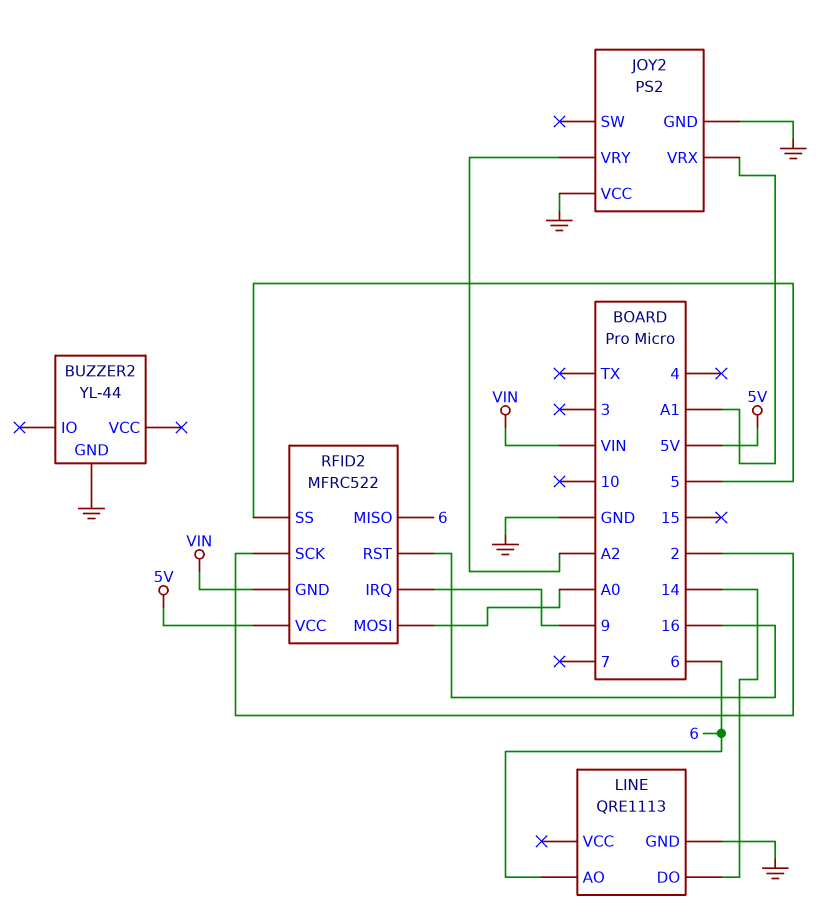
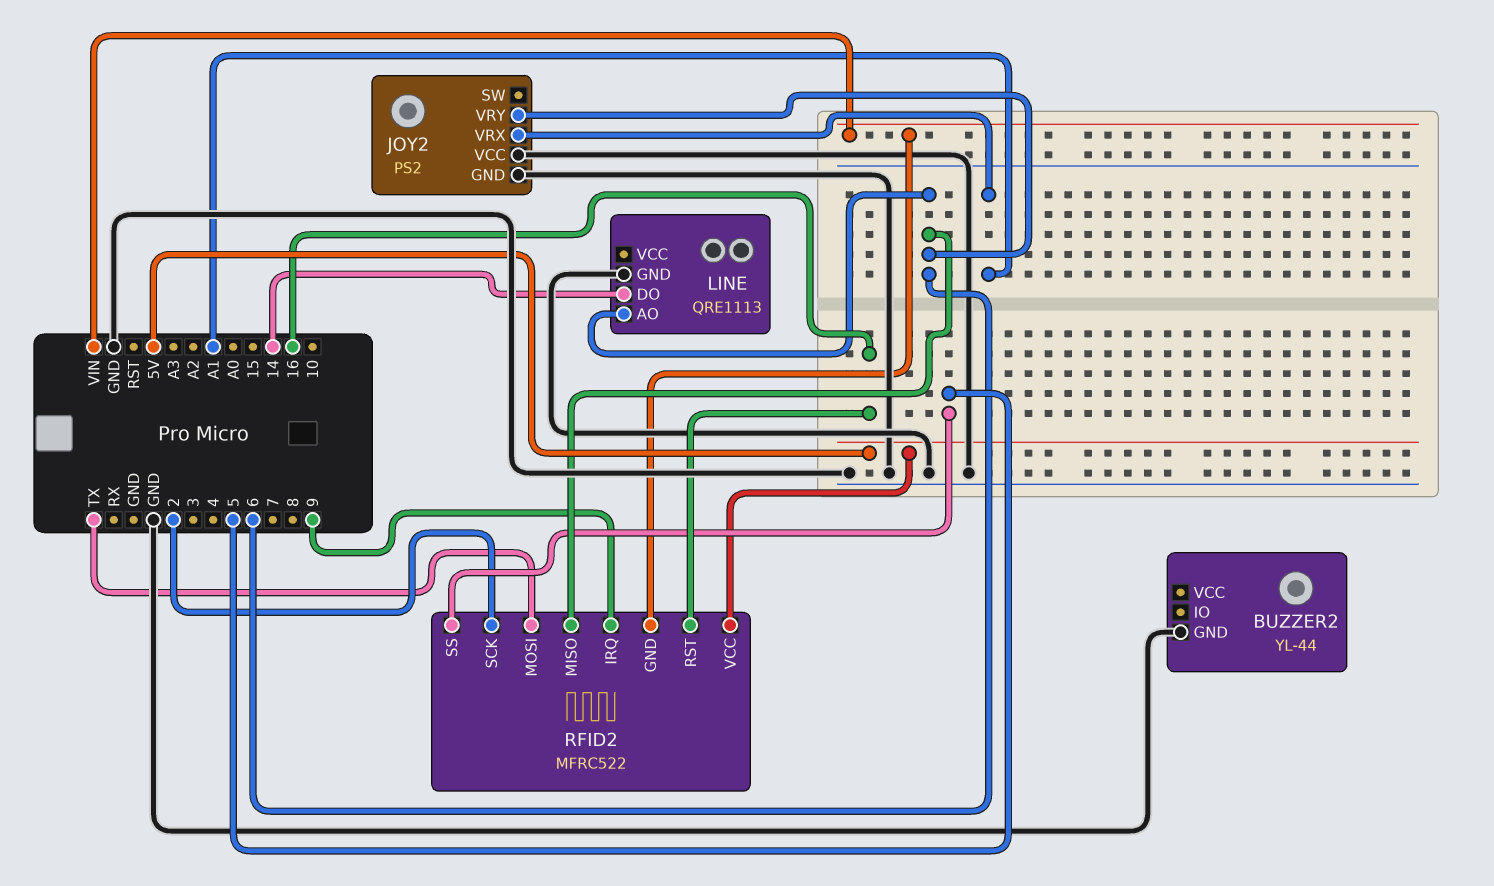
JOY2 pin VRY: A2 -> 6
RFID2 pin MOSI: A0 -> TX

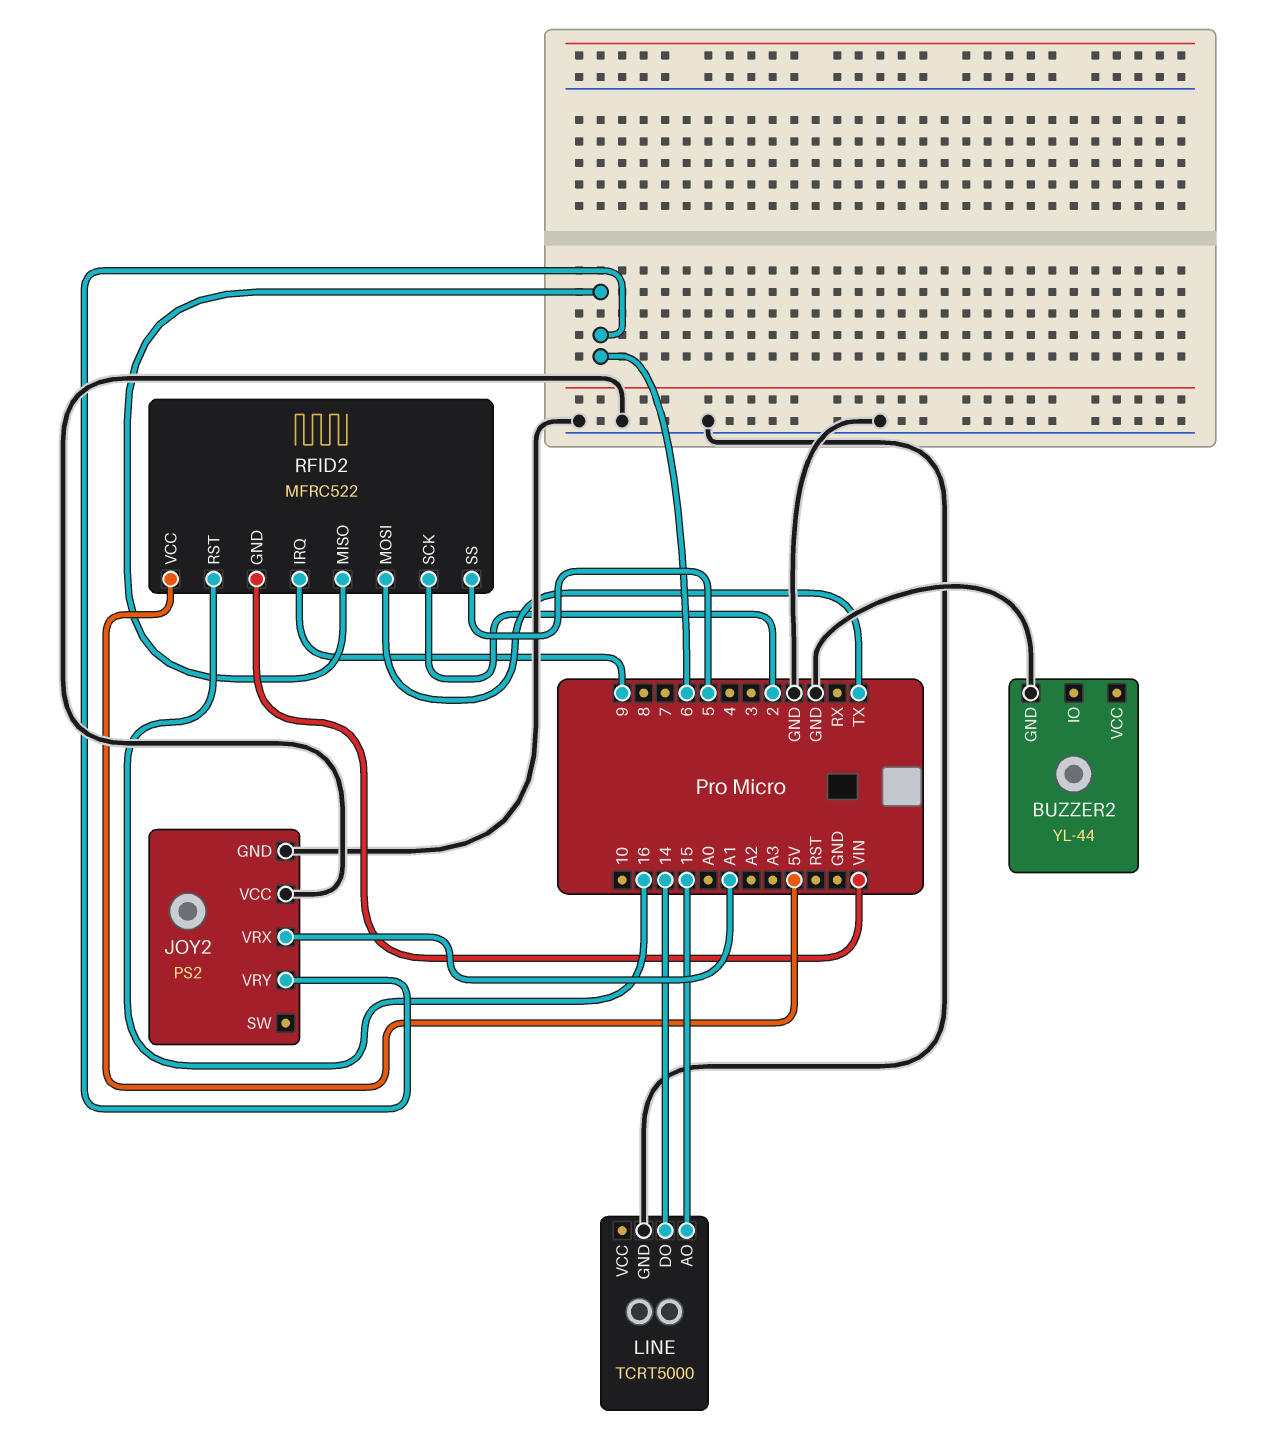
LINE: QRE1113 -> TCRT5000
LINE pin AO: 6 -> 15

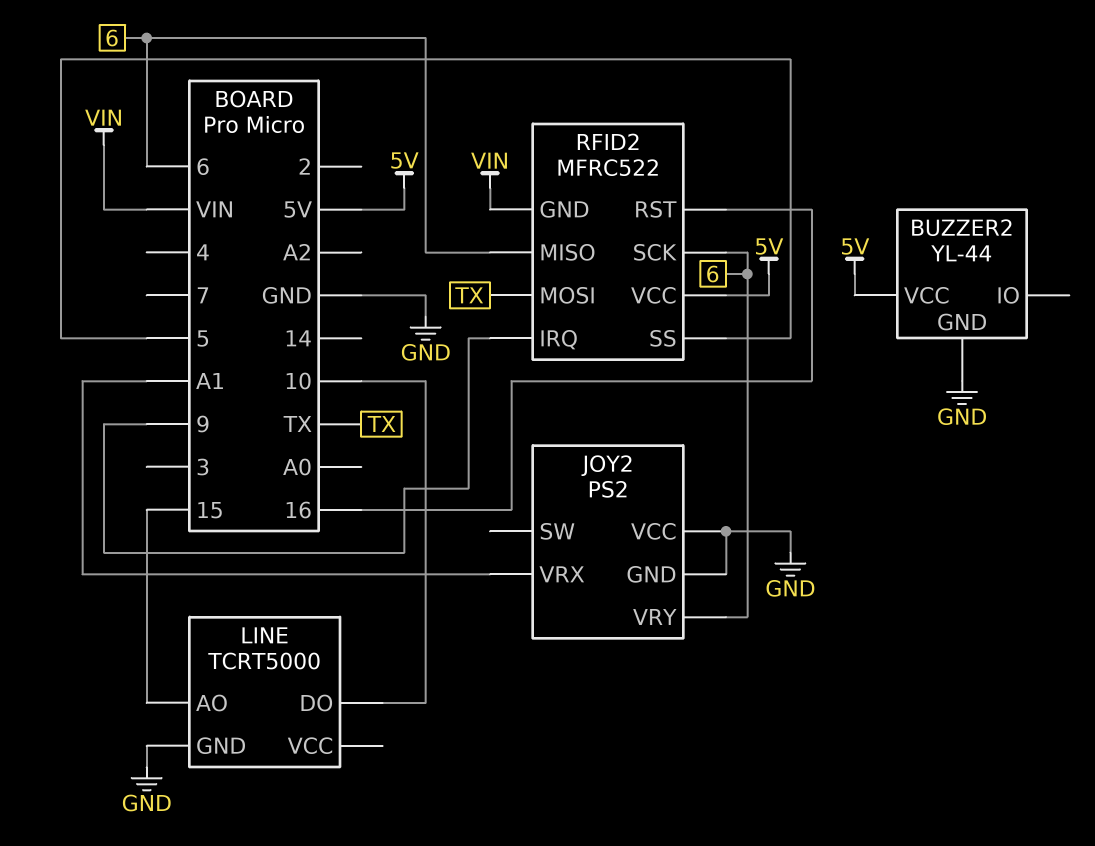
BUZZER2 pin VCC: none -> 5V
LINE pin DO: 14 -> 10
RFID2 pin SCK: 2 -> 6

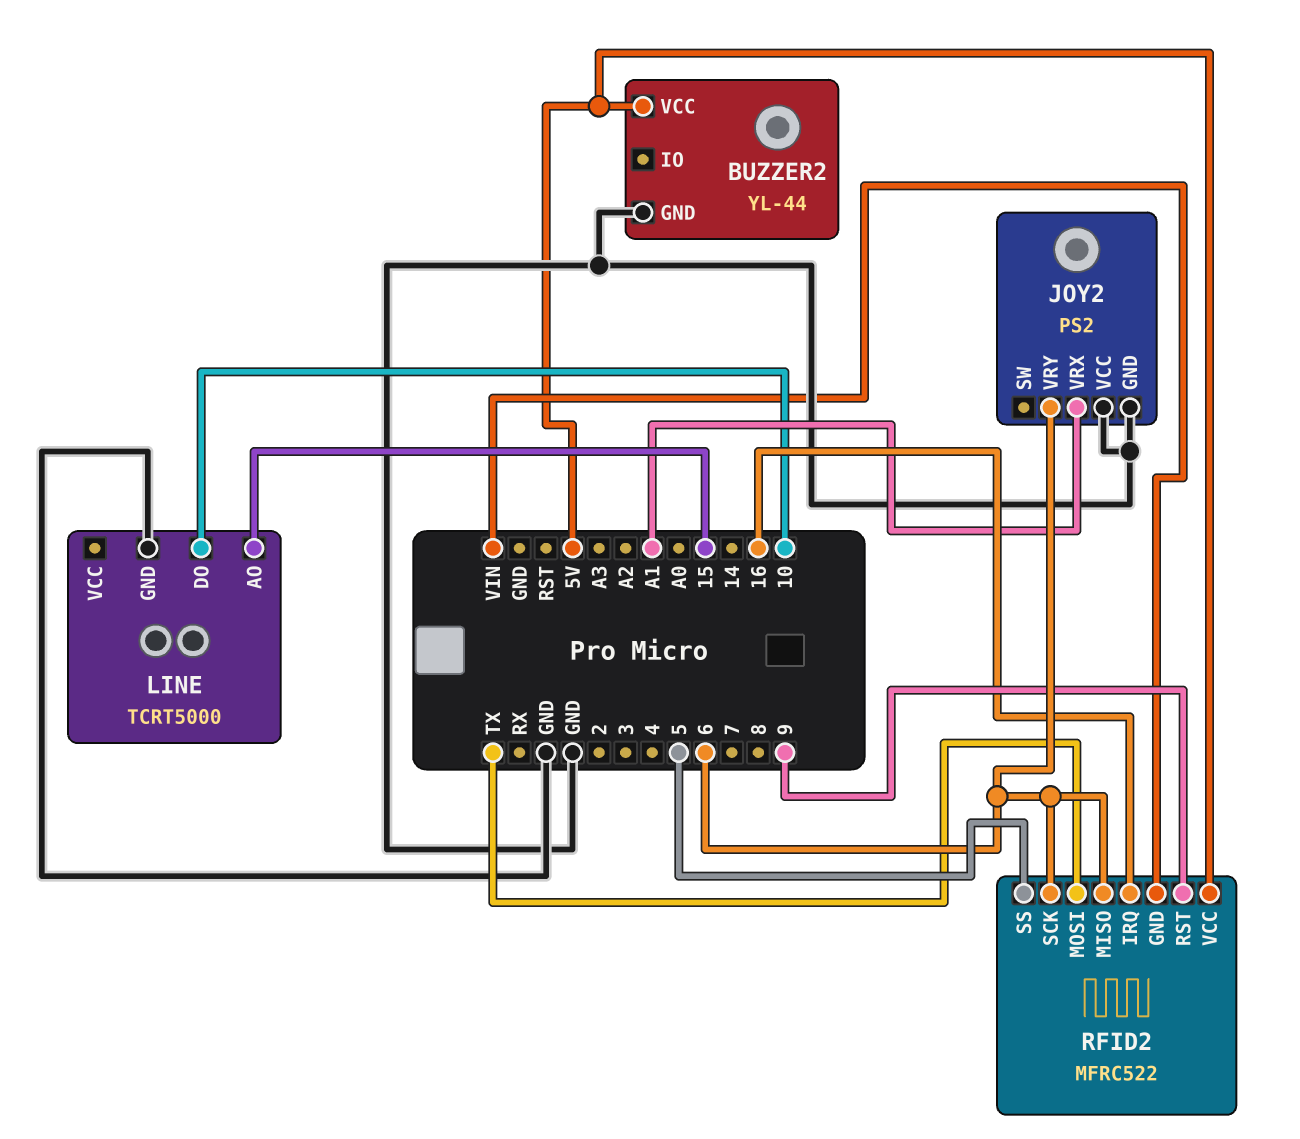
RFID2 pin IRQ: 9 -> 16
RFID2 pin RST: 16 -> 9

